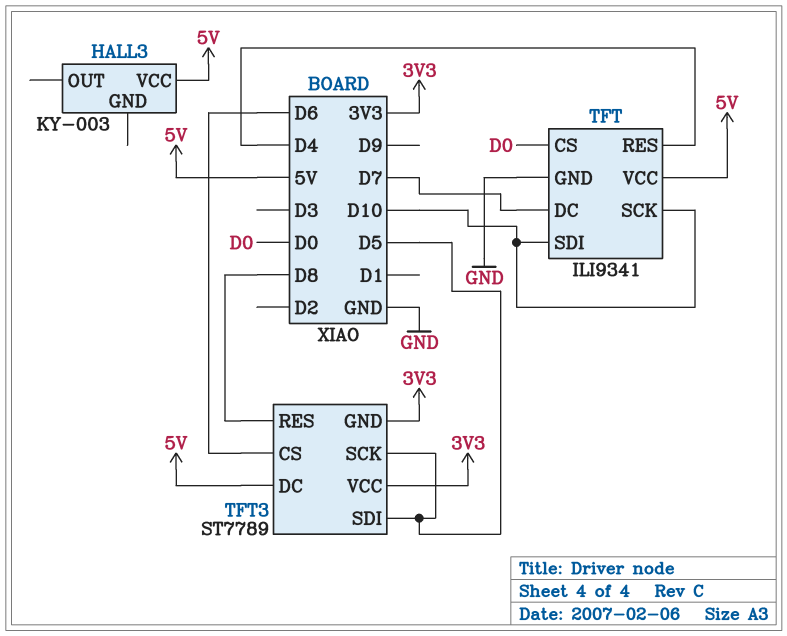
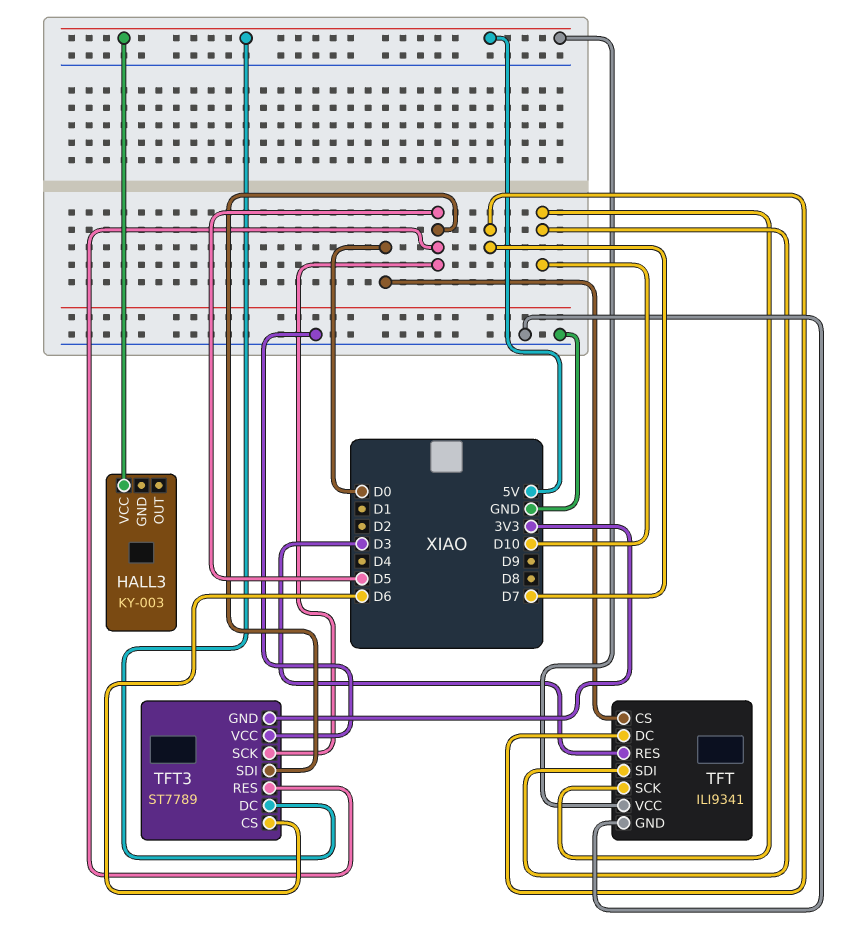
TFT pin RES: D4 -> D3
TFT3 pin RES: D8 -> D5
TFT3 pin VCC: 3V3 -> GND

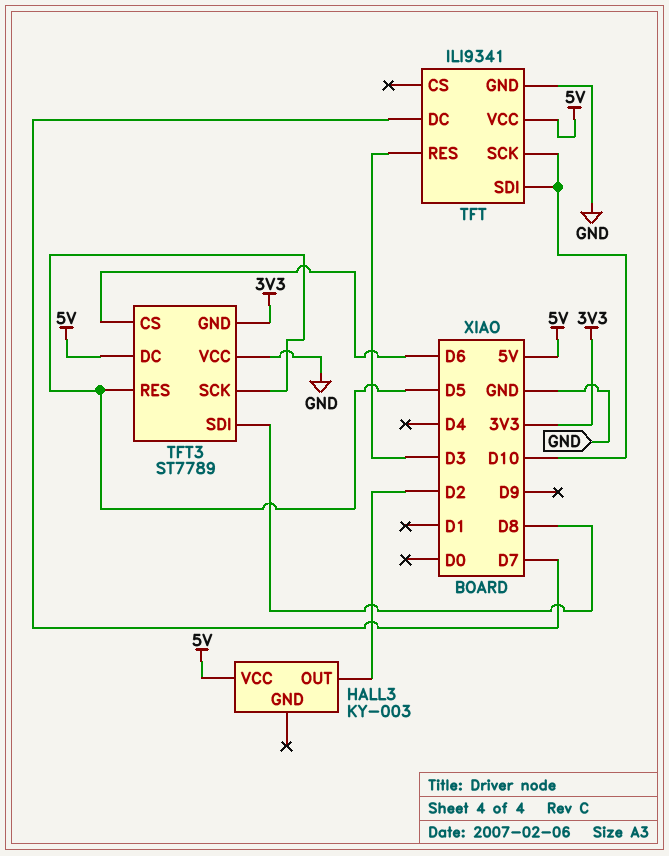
HALL3 pin OUT: none -> D2
TFT pin CS: D0 -> none
TFT3 pin SDI: D5 -> D8

